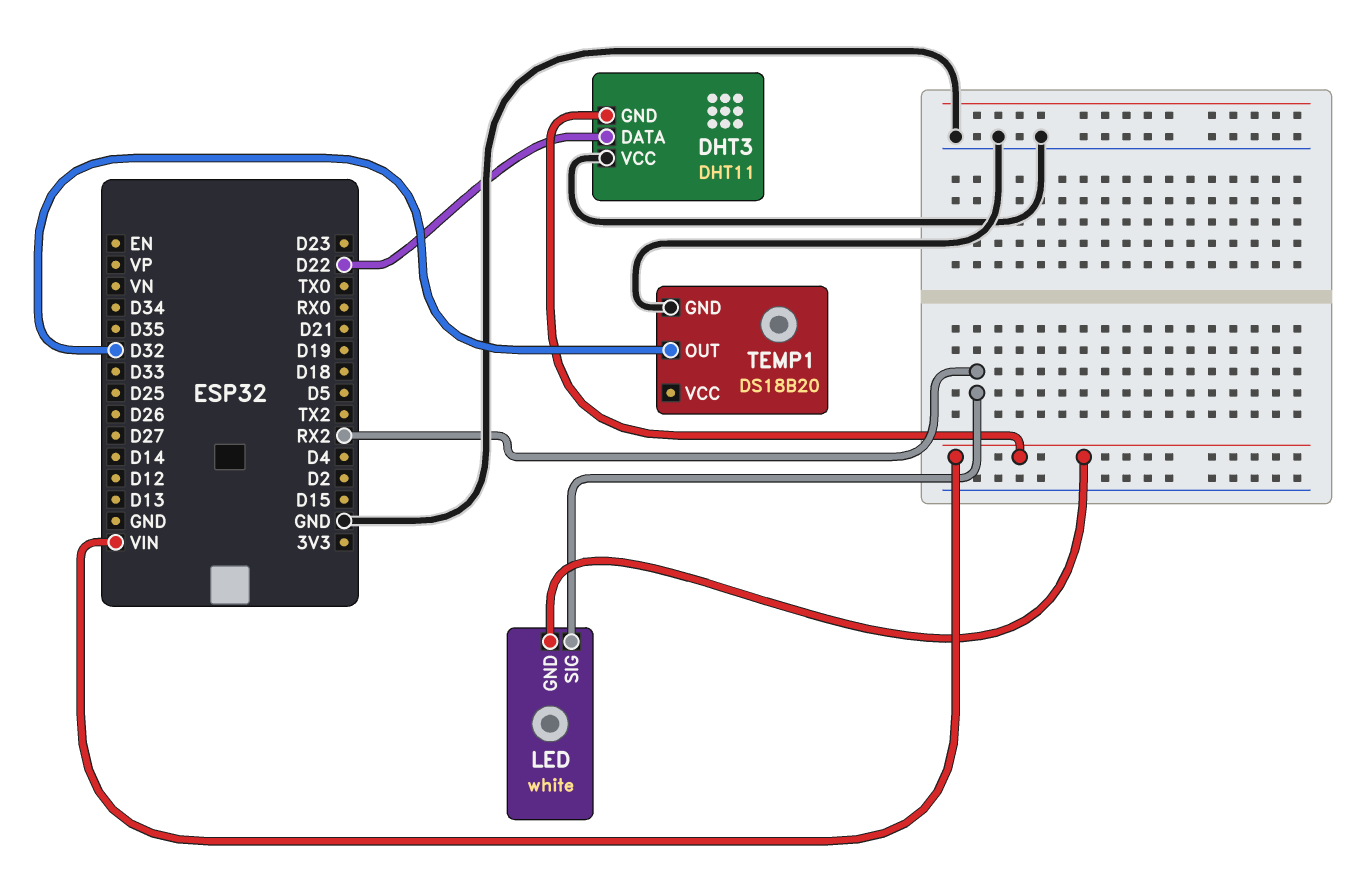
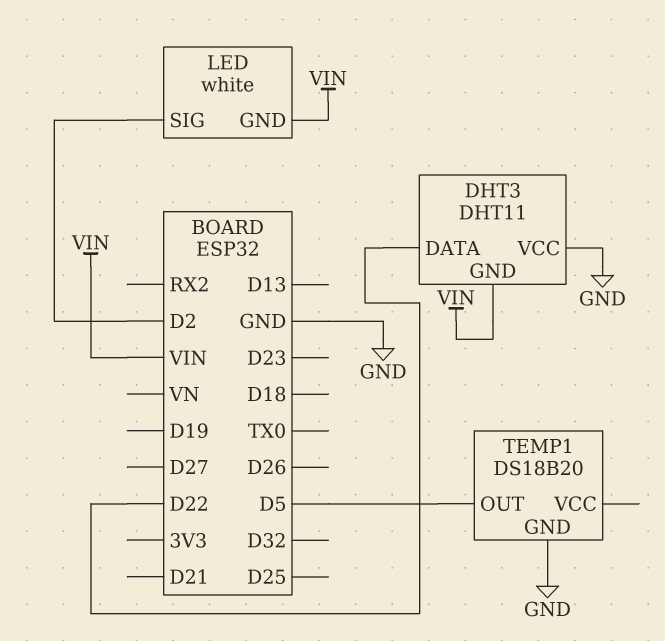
LED pin SIG: RX2 -> D2
TEMP1 pin OUT: D32 -> D5

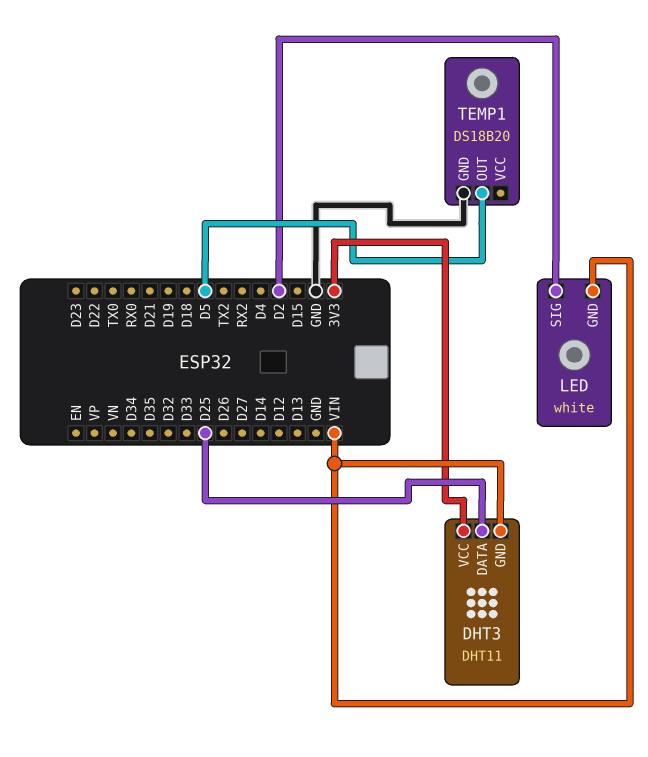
DHT3 pin DATA: D22 -> D25
DHT3 pin VCC: GND -> 3V3

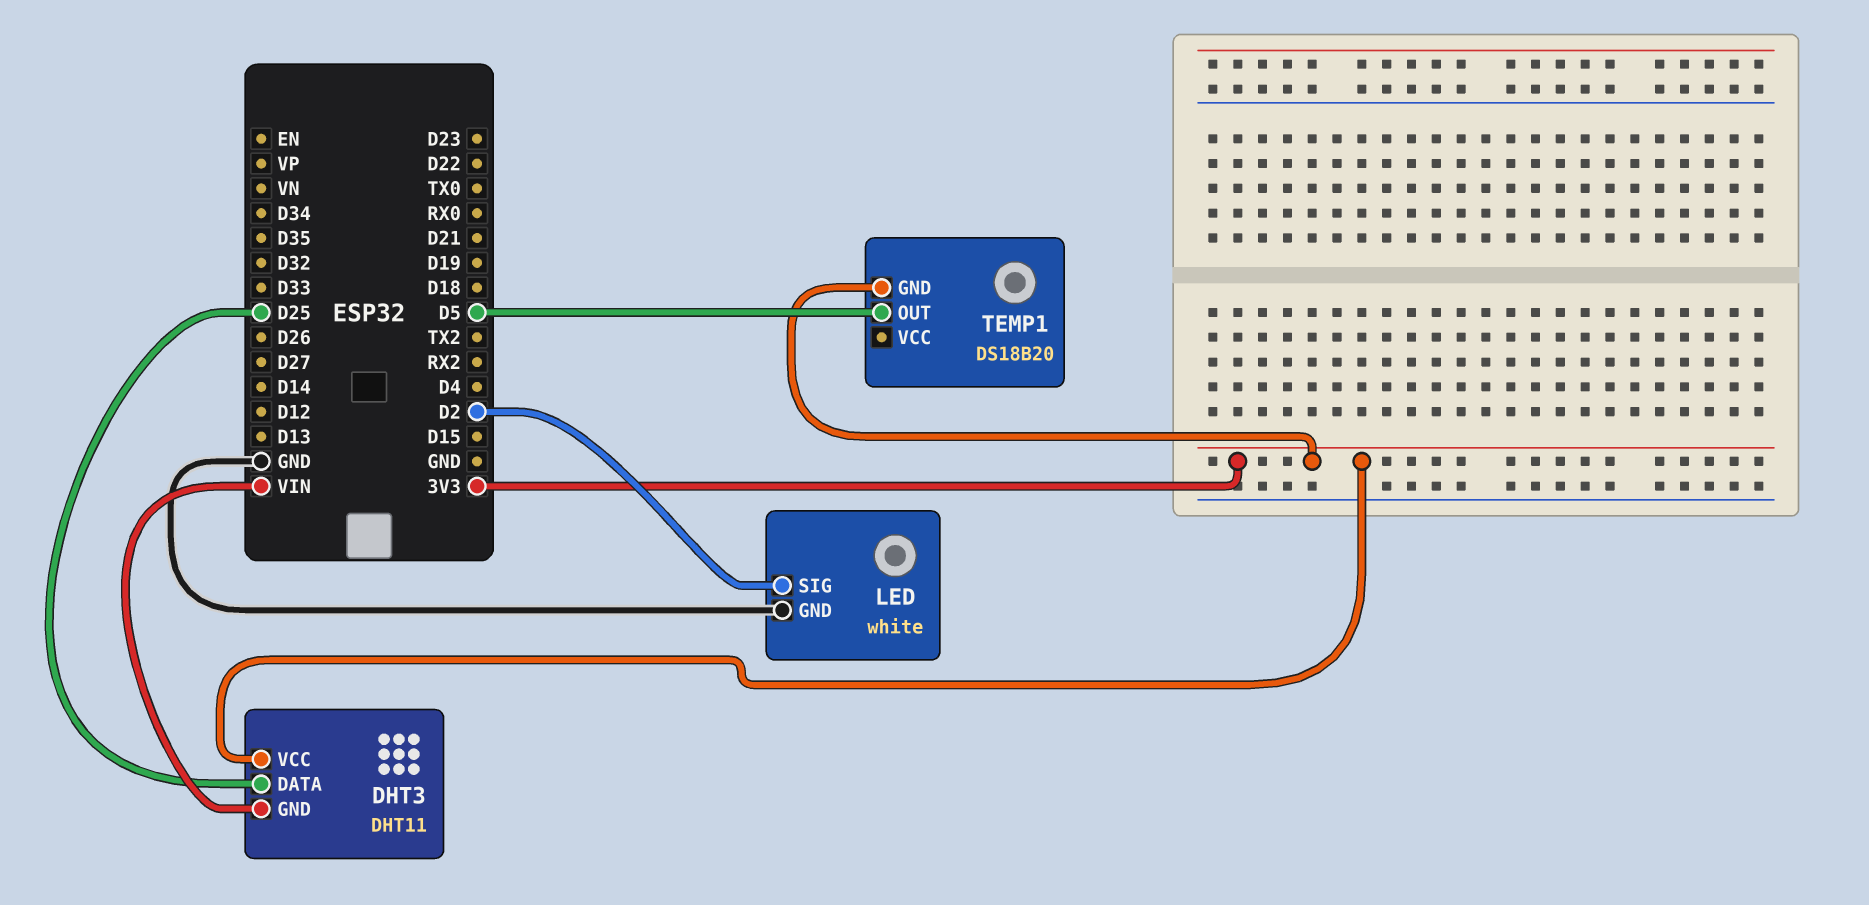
LED pin GND: VIN -> GND
TEMP1 pin GND: GND -> 3V3

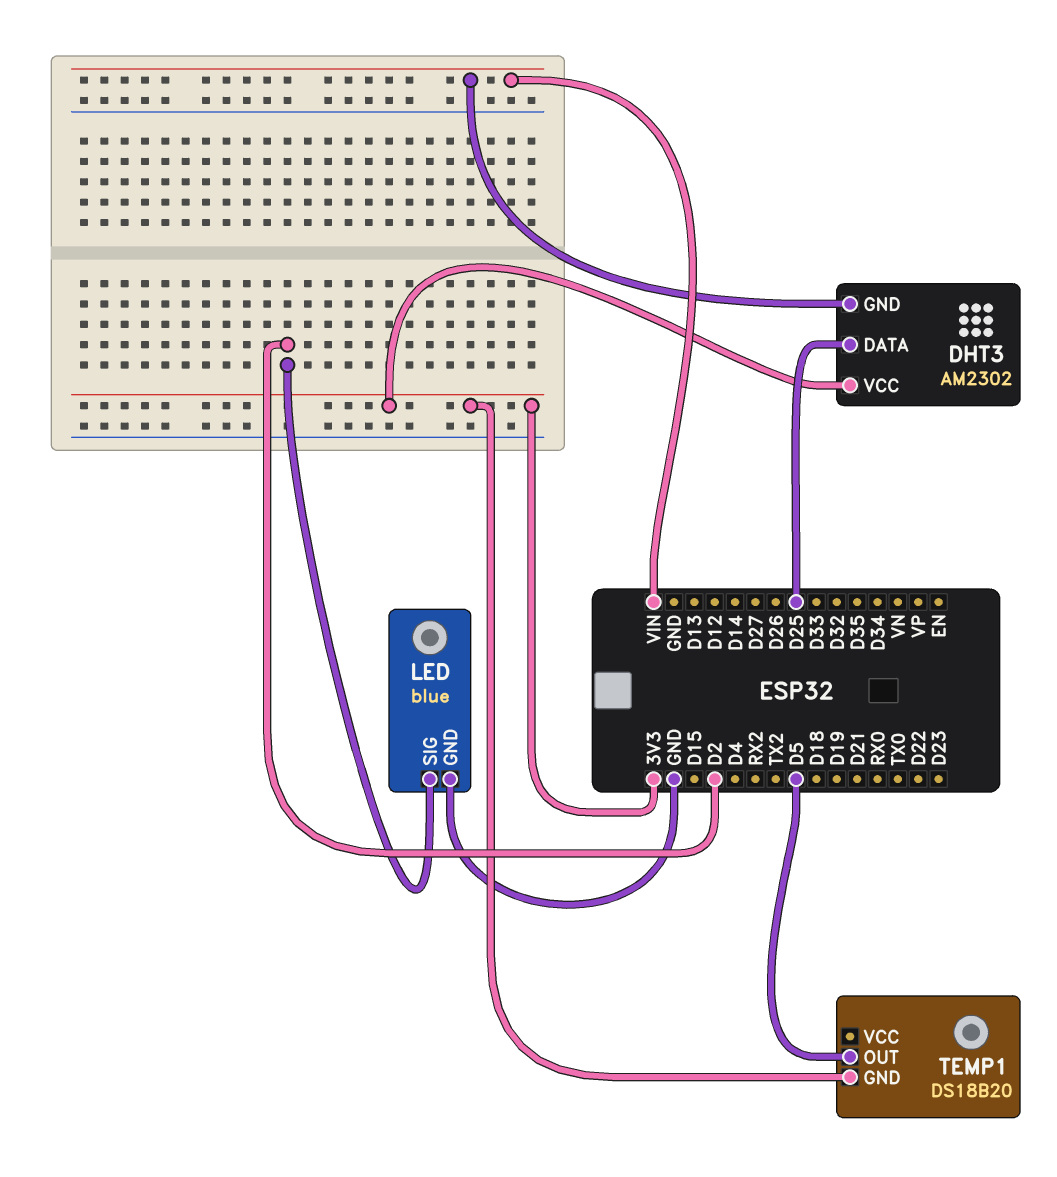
DHT3: DHT11 -> AM2302
LED: white -> blue

